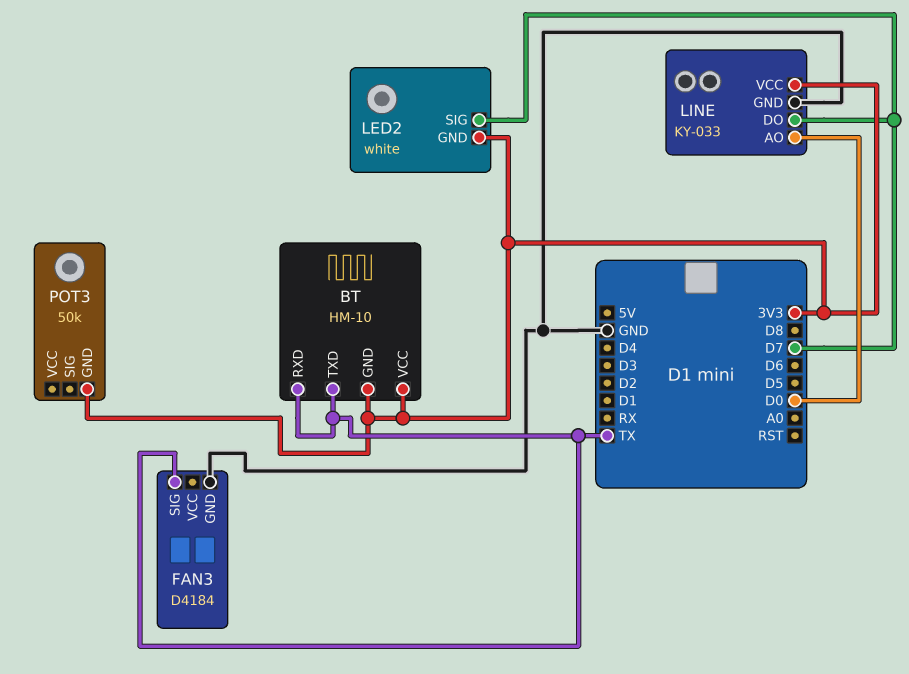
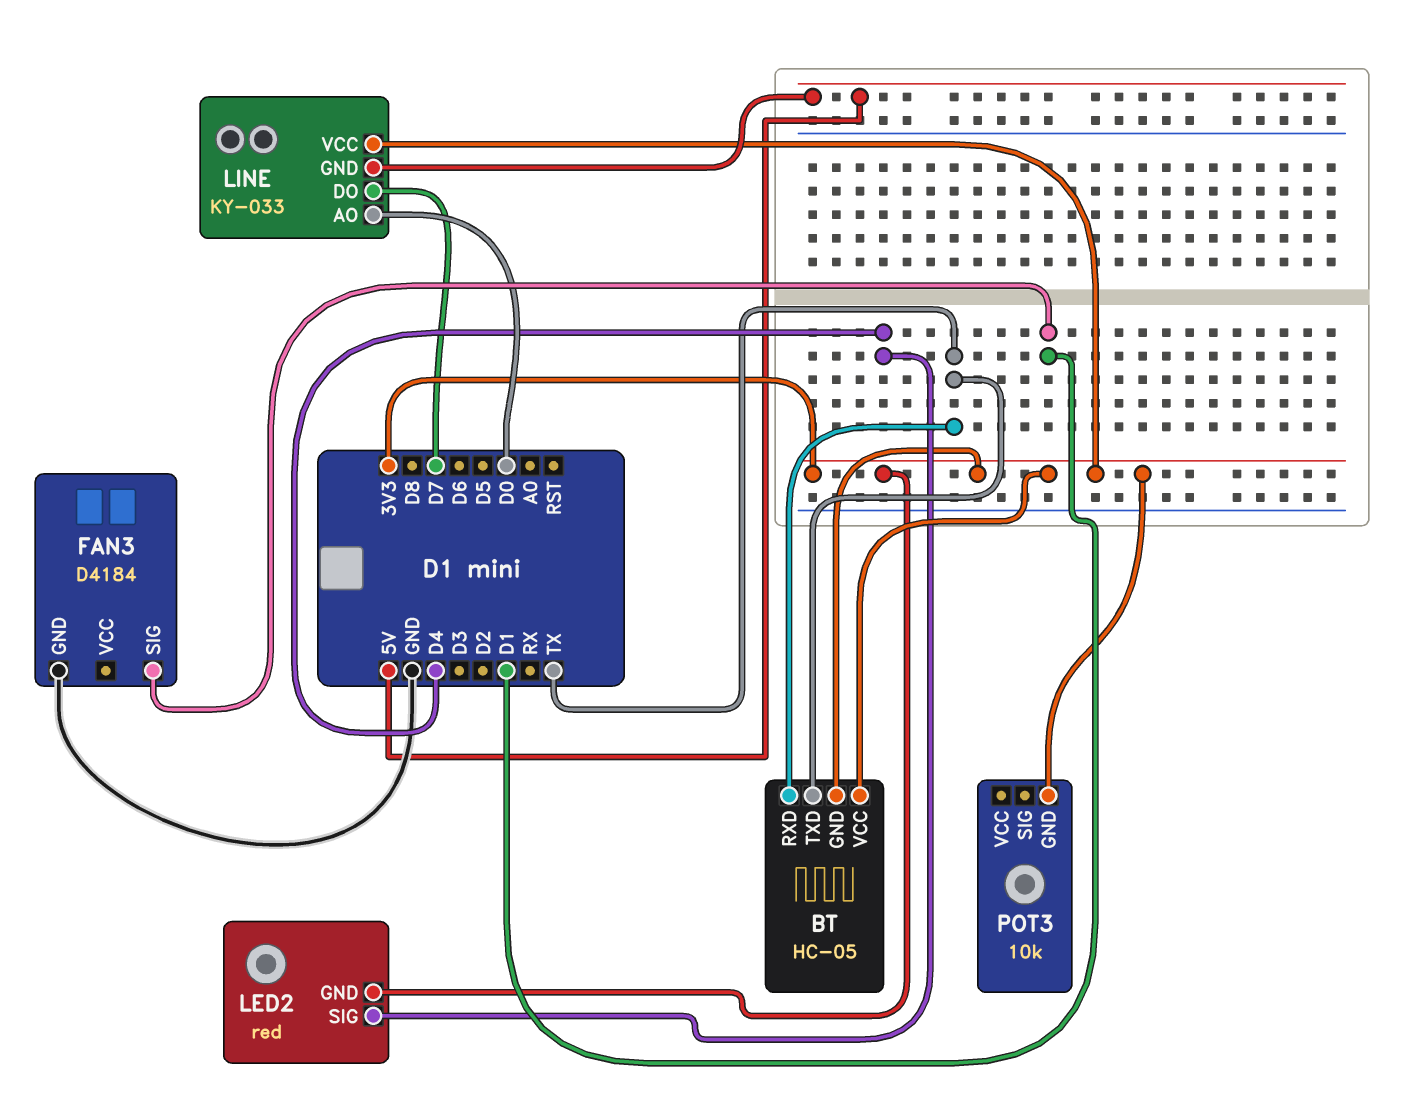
BT: HM-10 -> HC-05
FAN3 pin SIG: TX -> D1
LED2: white -> red
LED2 pin SIG: D7 -> D4
LINE pin GND: GND -> 5V
POT3: 50k -> 10k

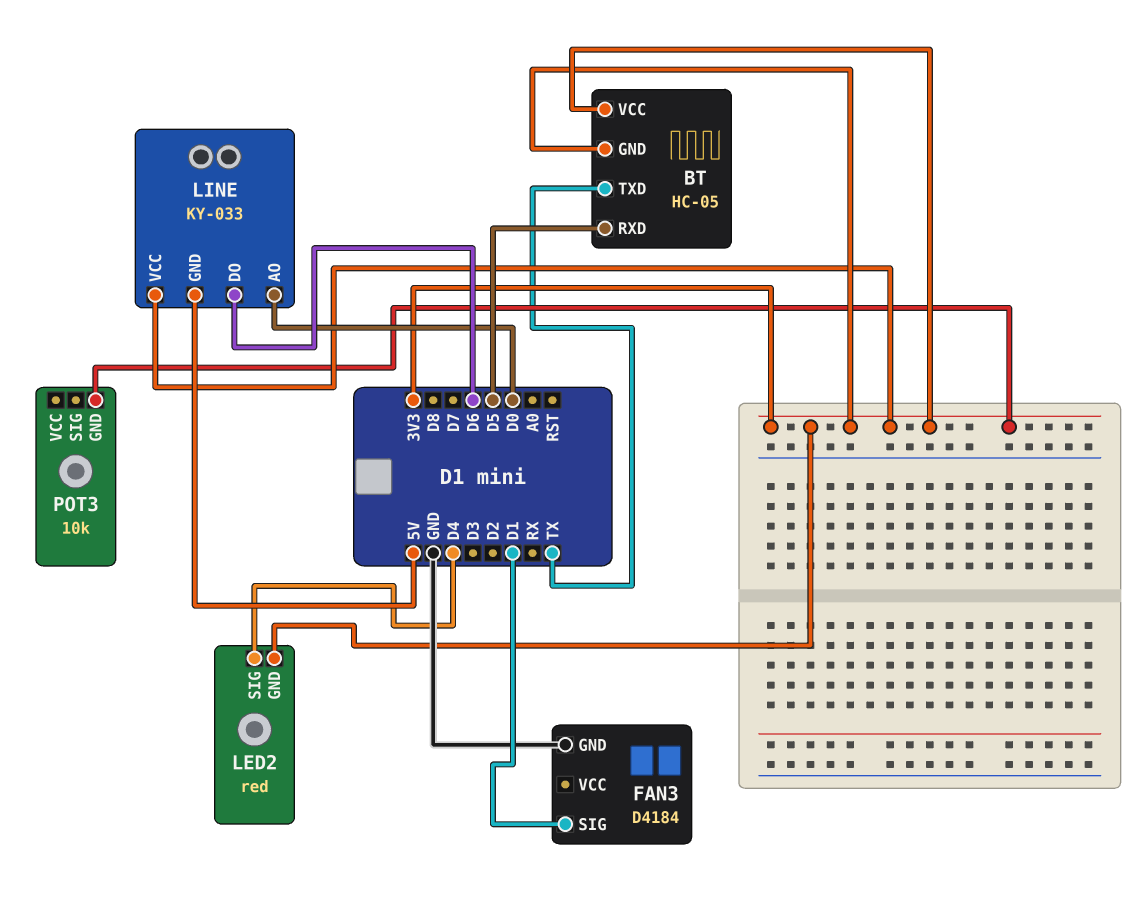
BT pin RXD: TX -> D5
LINE pin DO: D7 -> D6

